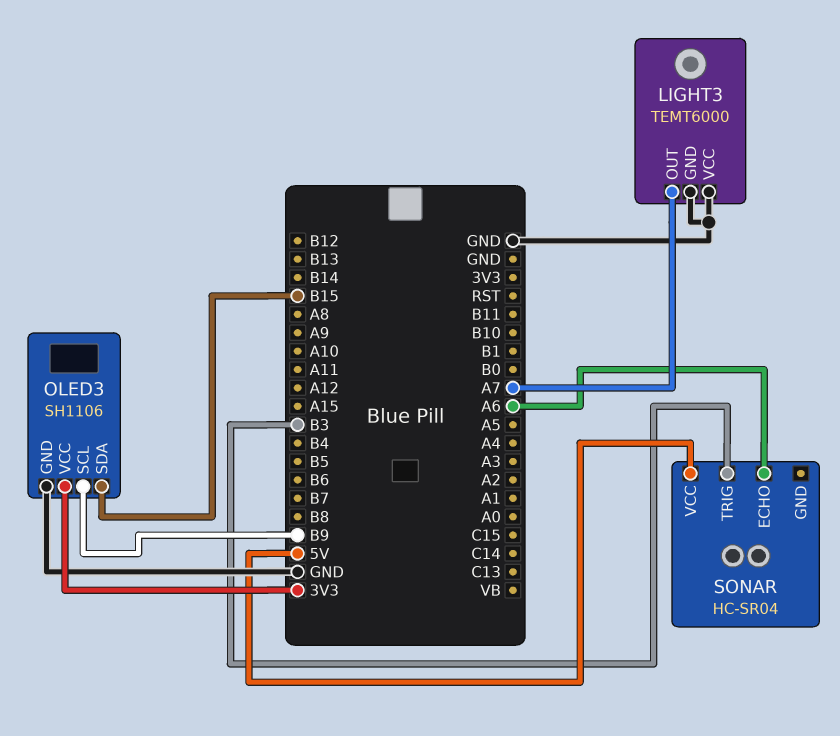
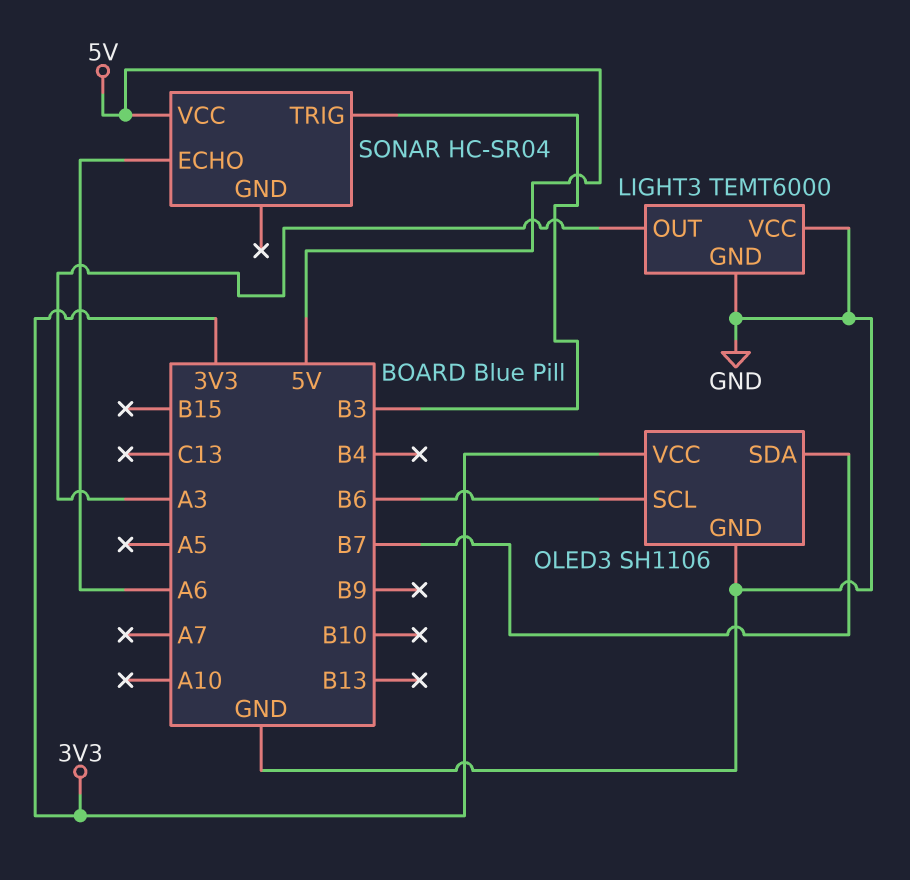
LIGHT3 pin OUT: A7 -> A3
OLED3 pin SCL: B9 -> B6
OLED3 pin SDA: B15 -> B7

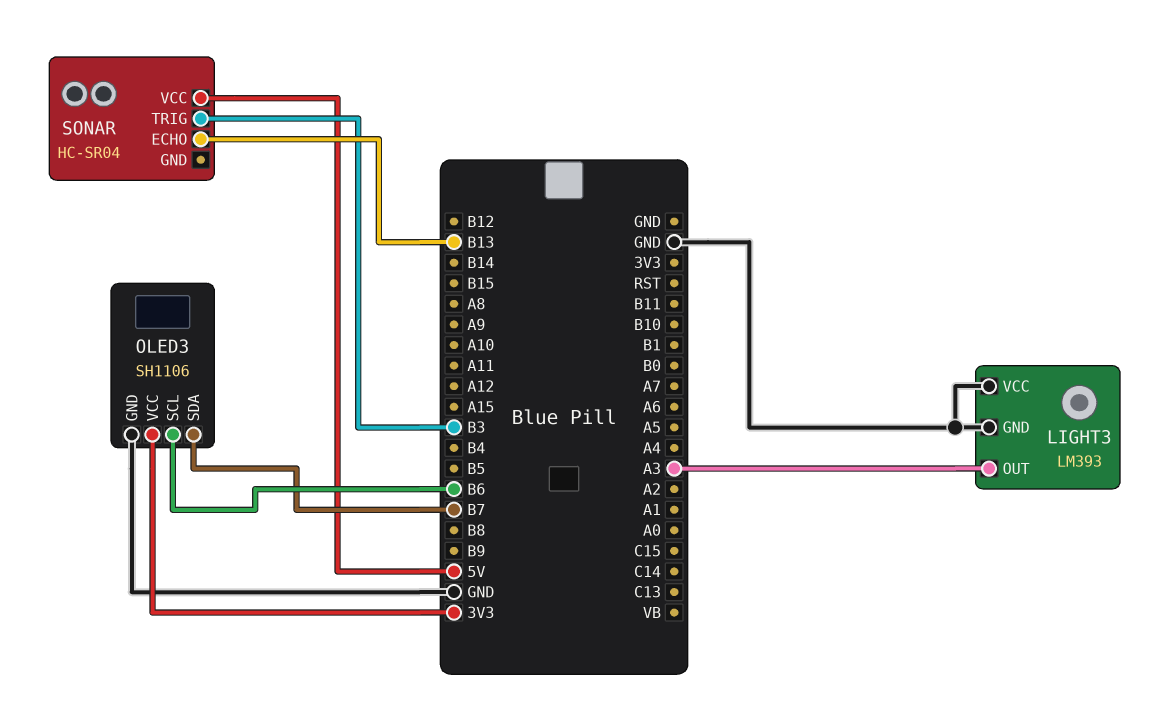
LIGHT3: TEMT6000 -> LM393
SONAR pin ECHO: A6 -> B13

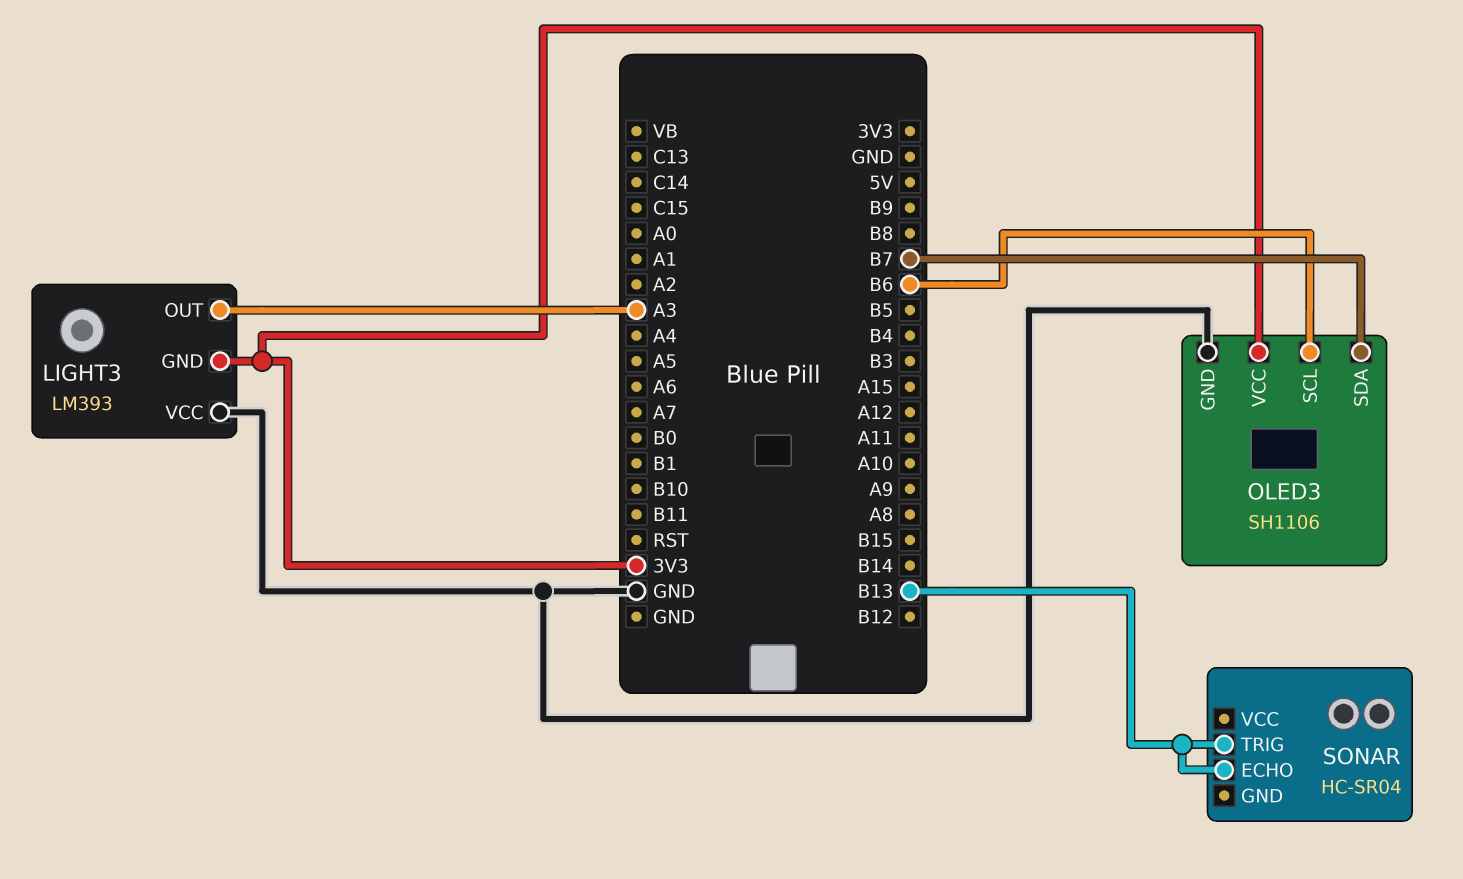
LIGHT3 pin GND: GND -> 3V3
SONAR pin TRIG: B3 -> B13
SONAR pin VCC: 5V -> none

